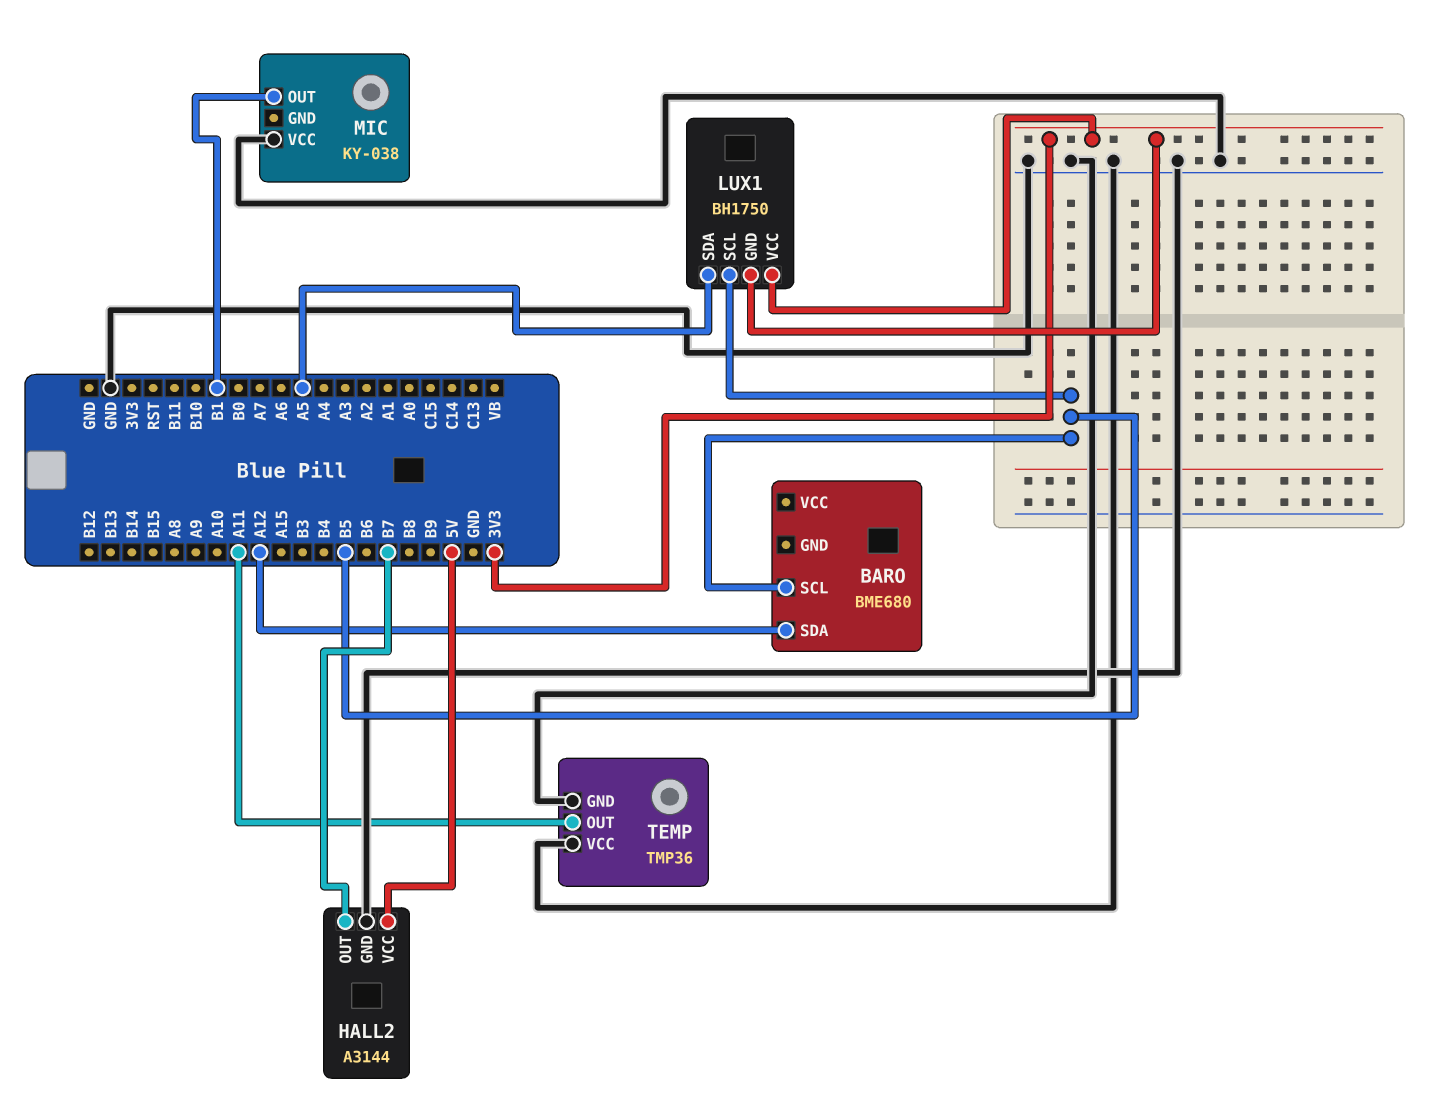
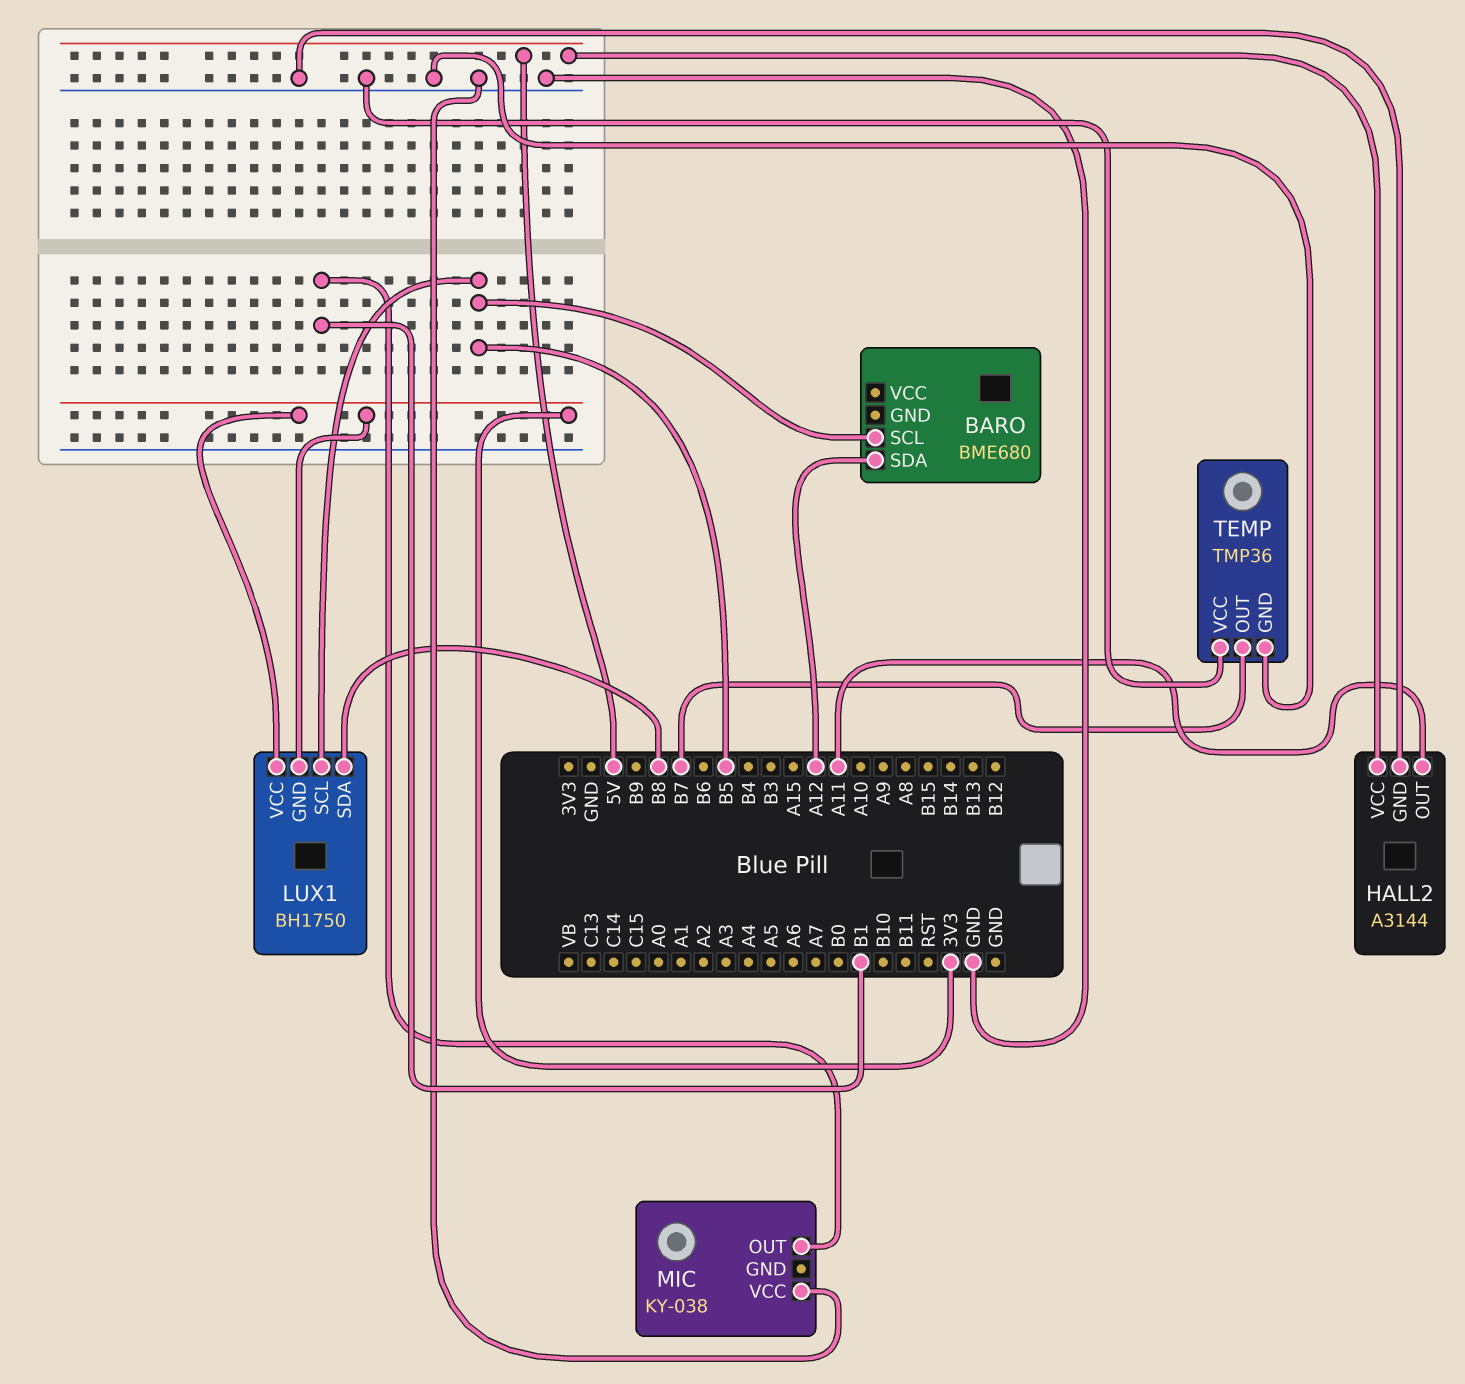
HALL2 pin OUT: B7 -> A11
LUX1 pin SDA: A5 -> B8
TEMP pin OUT: A11 -> B7

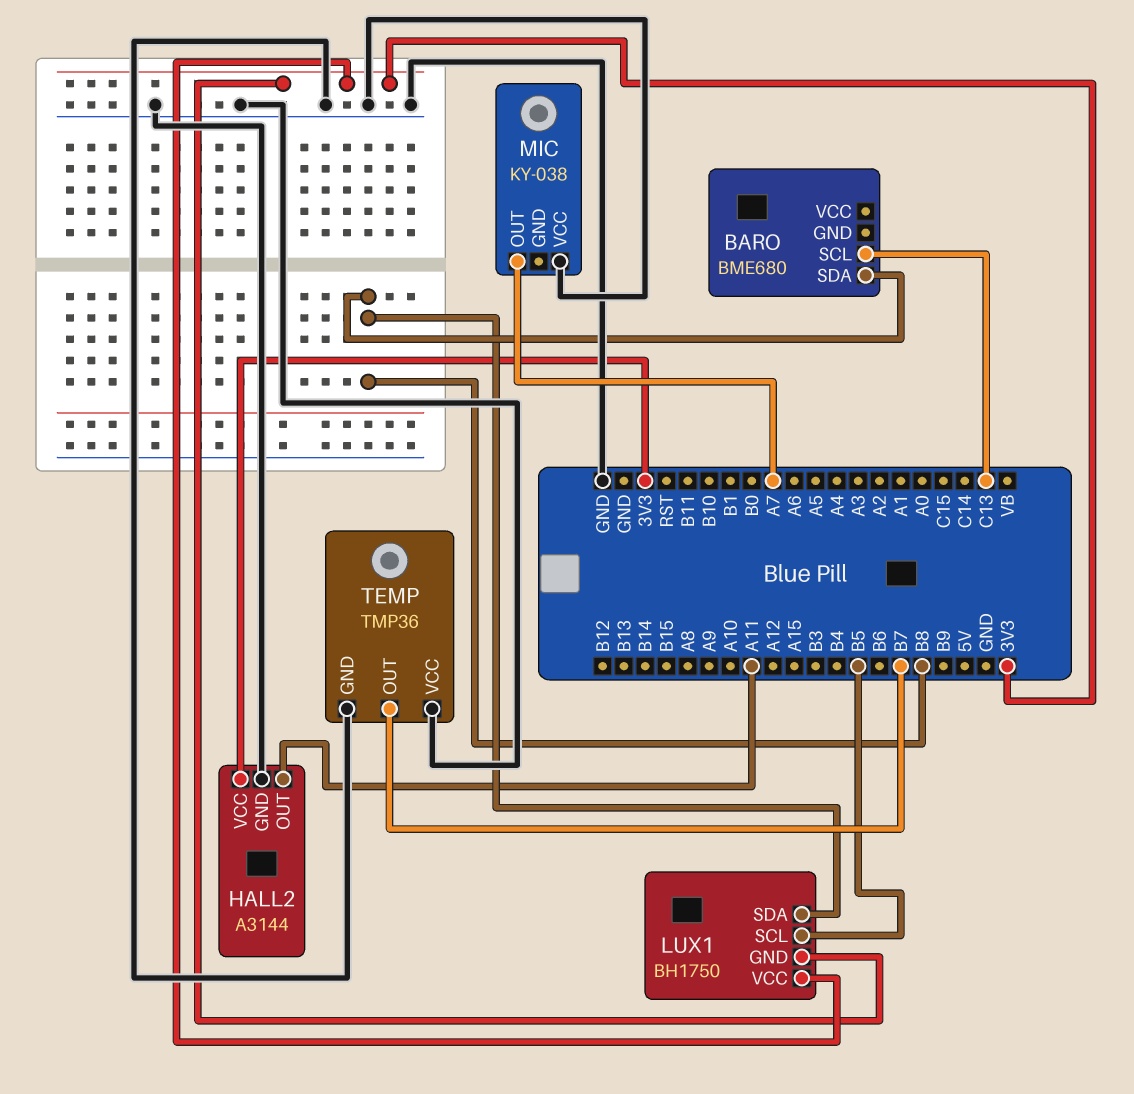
BARO pin SCL: B5 -> C13
BARO pin SDA: A12 -> B8
HALL2 pin VCC: 5V -> 3V3
MIC pin OUT: B1 -> A7

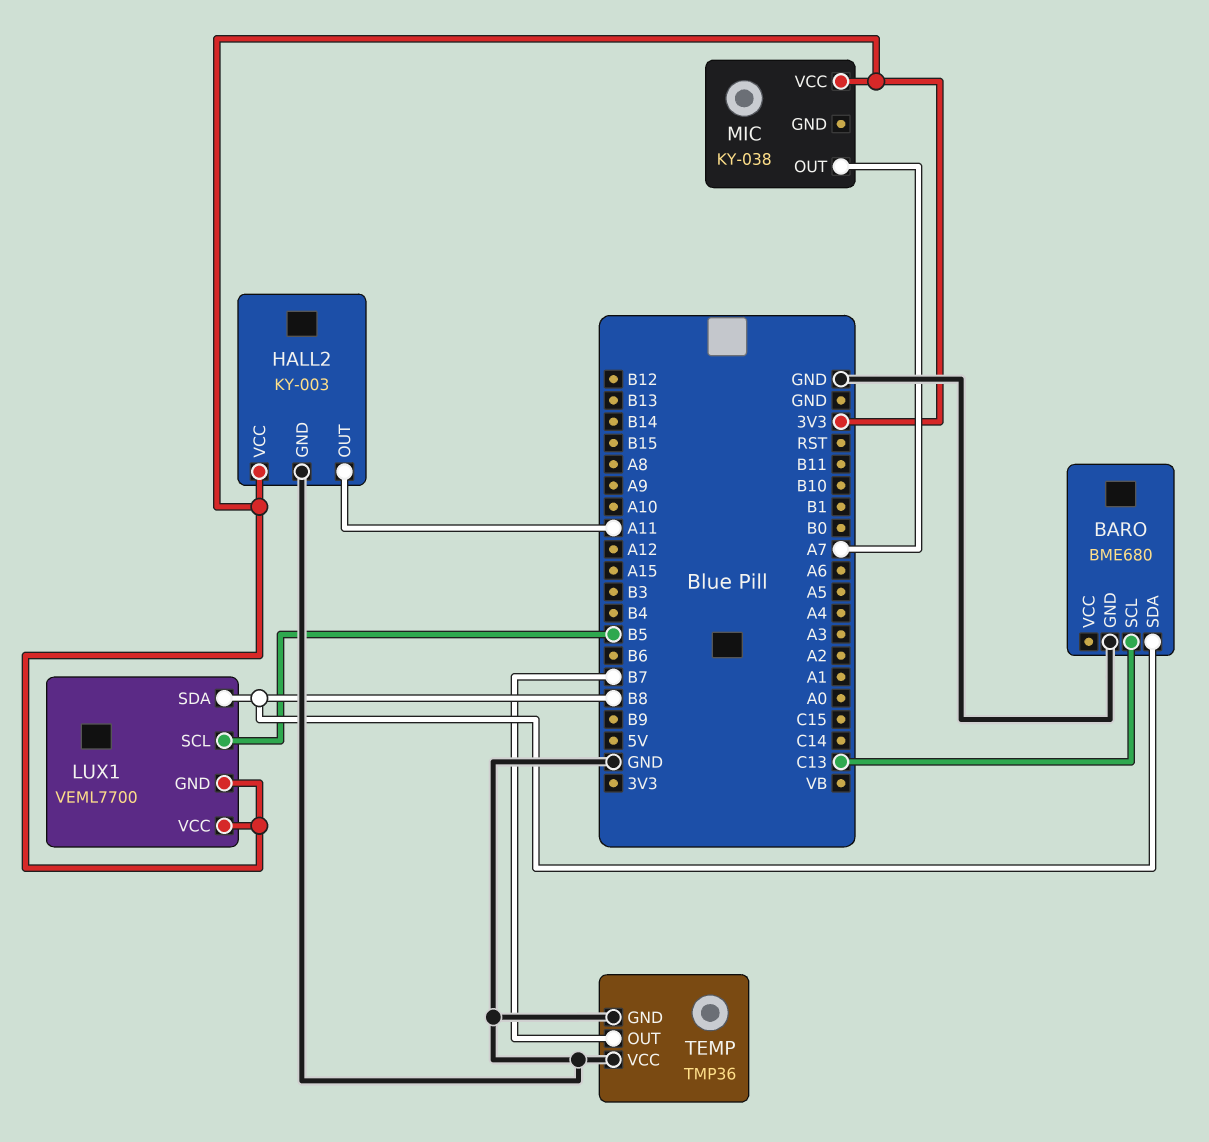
BARO pin GND: none -> GND
HALL2: A3144 -> KY-003
LUX1: BH1750 -> VEML7700
MIC pin VCC: GND -> 3V3

